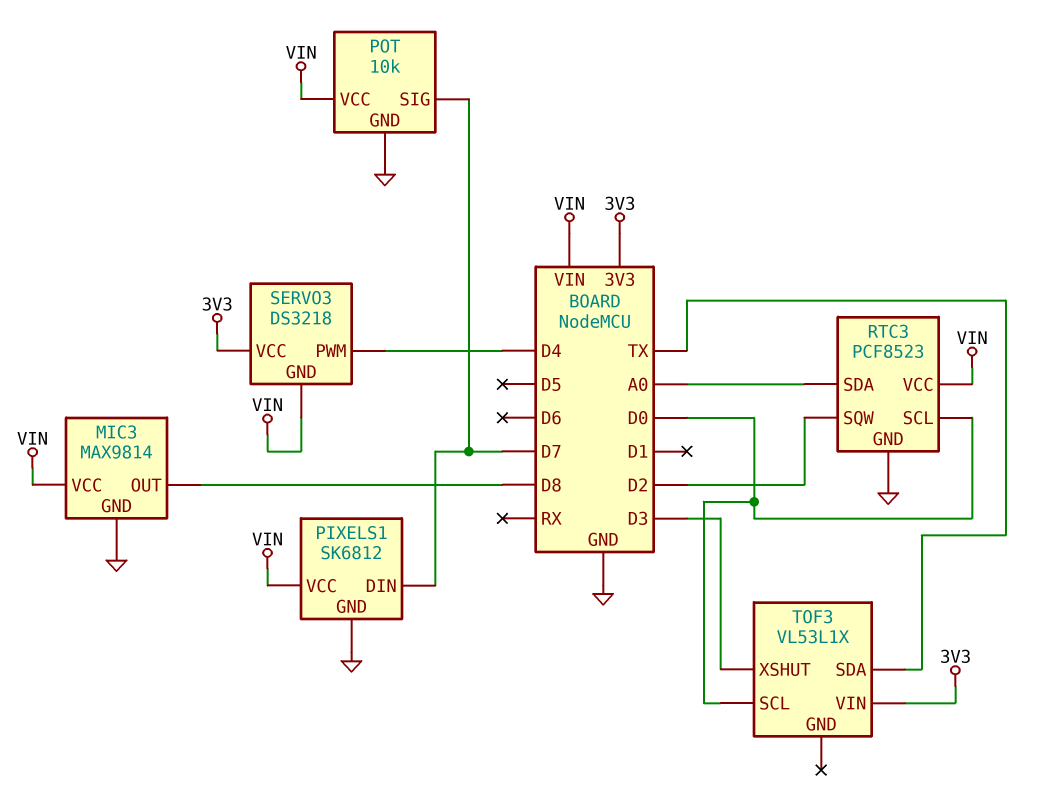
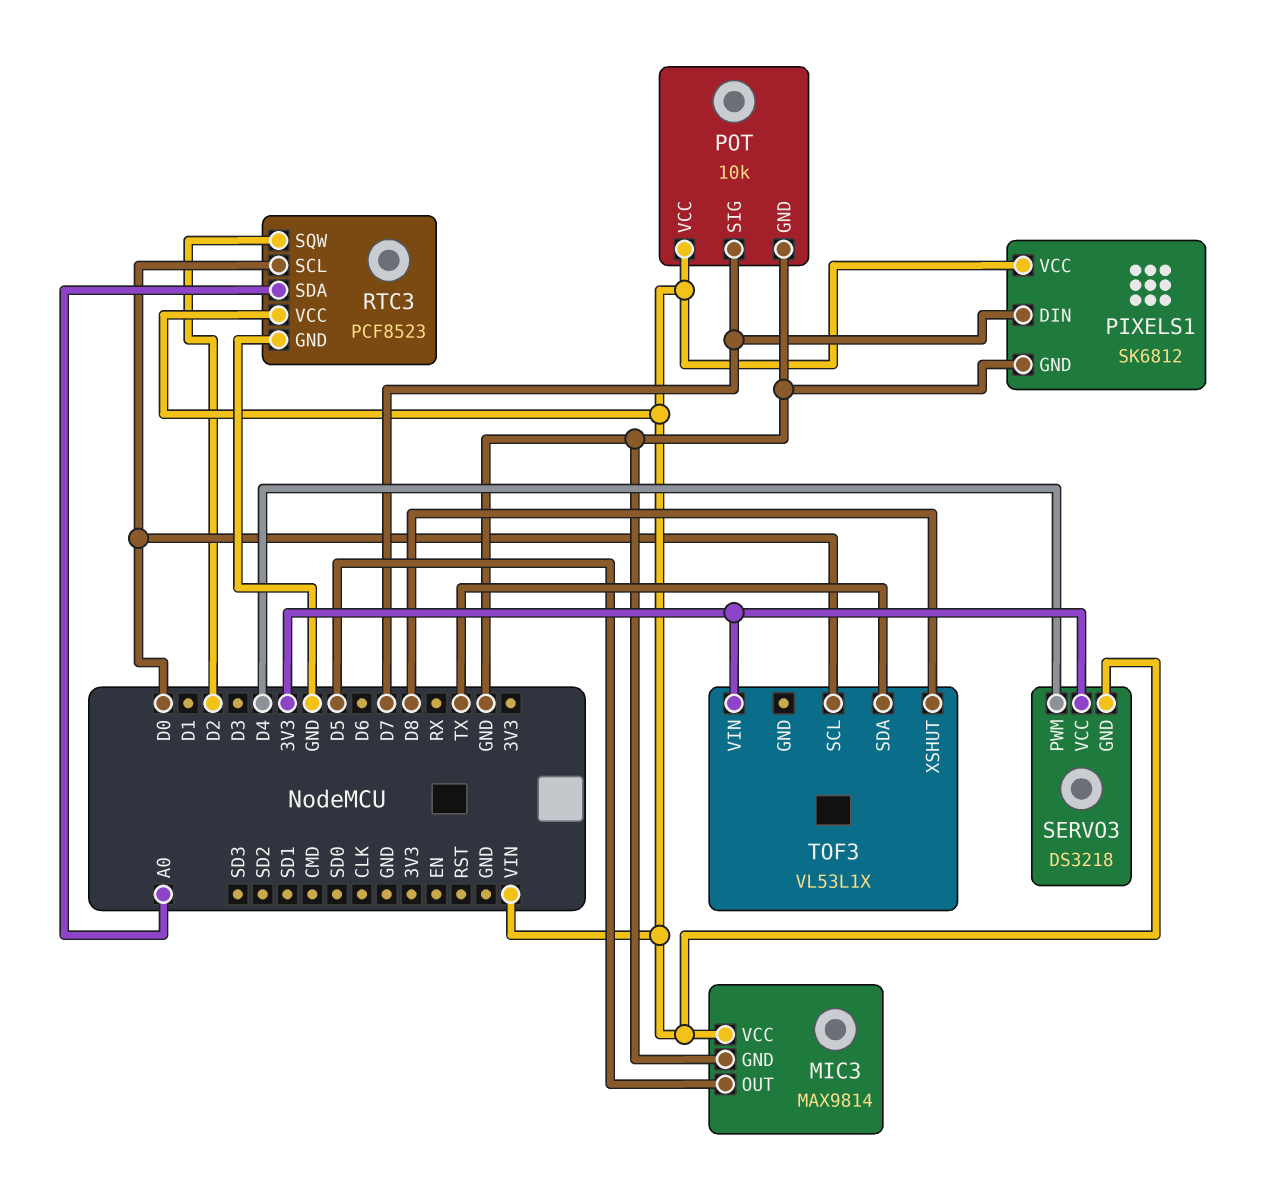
MIC3 pin OUT: D8 -> D5
TOF3 pin XSHUT: D3 -> D8

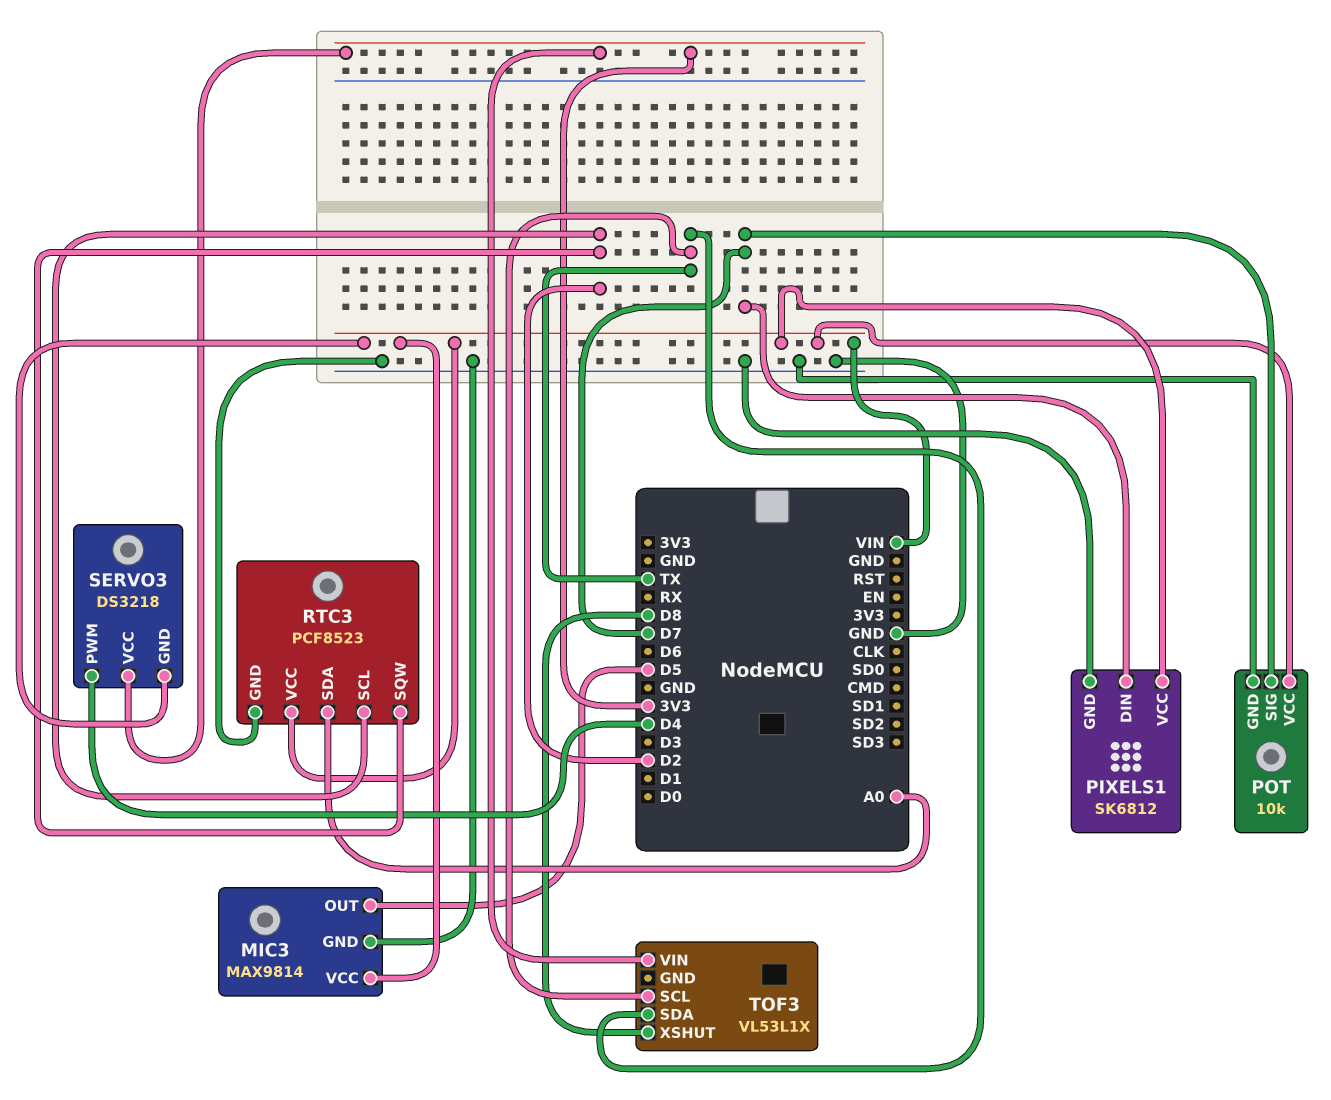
RTC3 pin SCL: D0 -> D2
TOF3 pin SCL: D0 -> TX

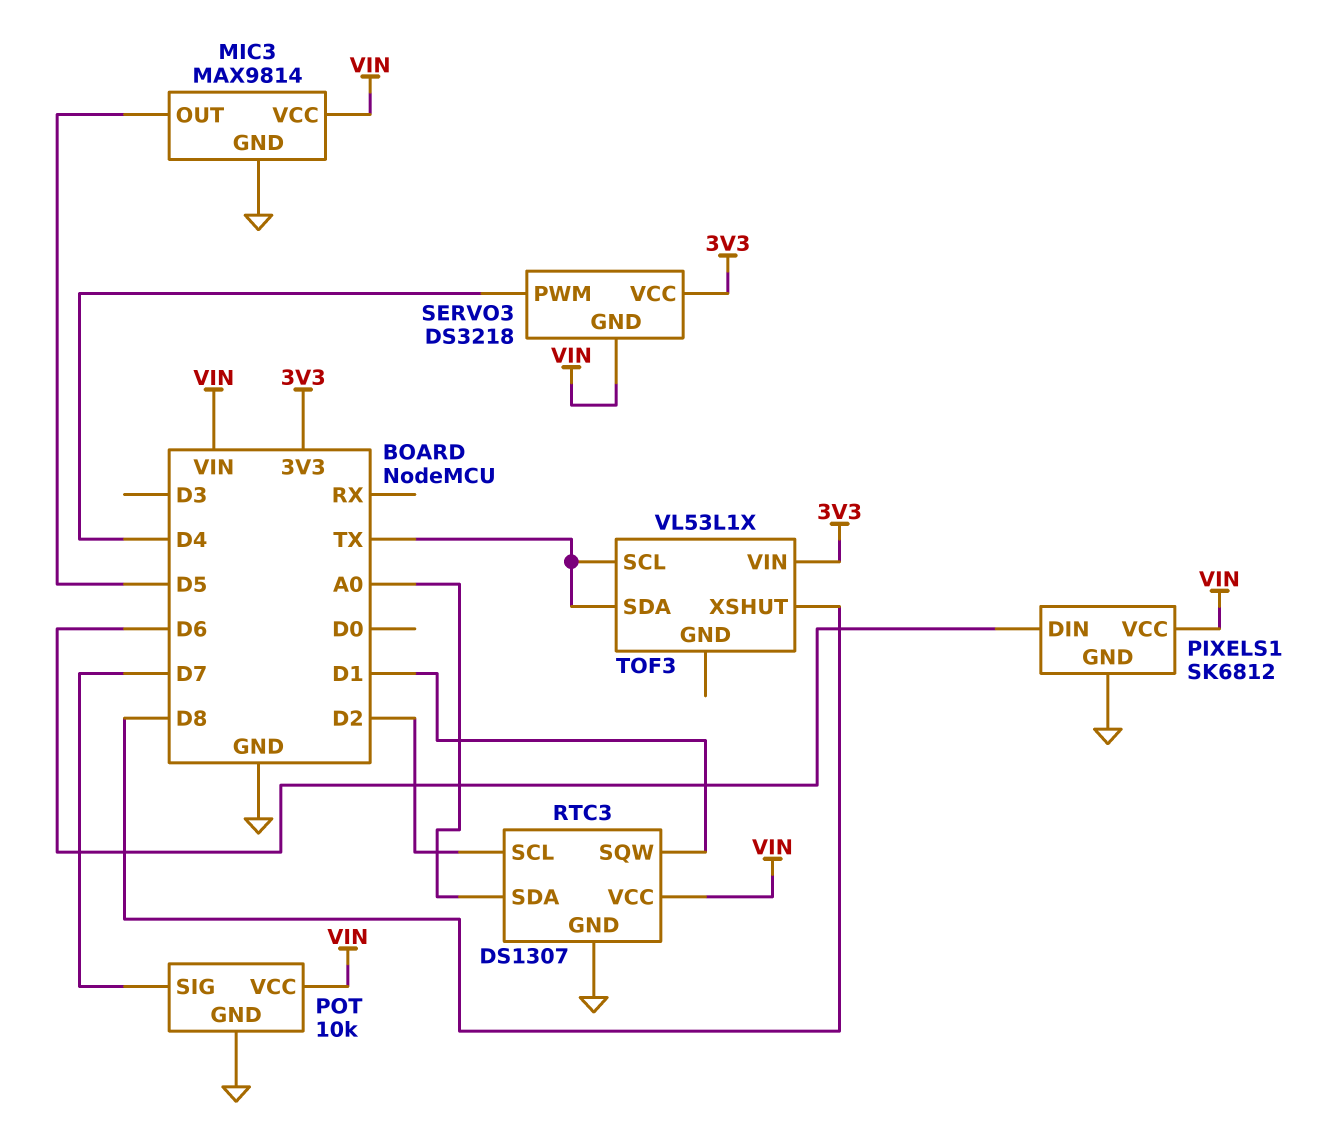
PIXELS1 pin DIN: D7 -> D6
RTC3: PCF8523 -> DS1307
RTC3 pin SQW: D2 -> D1

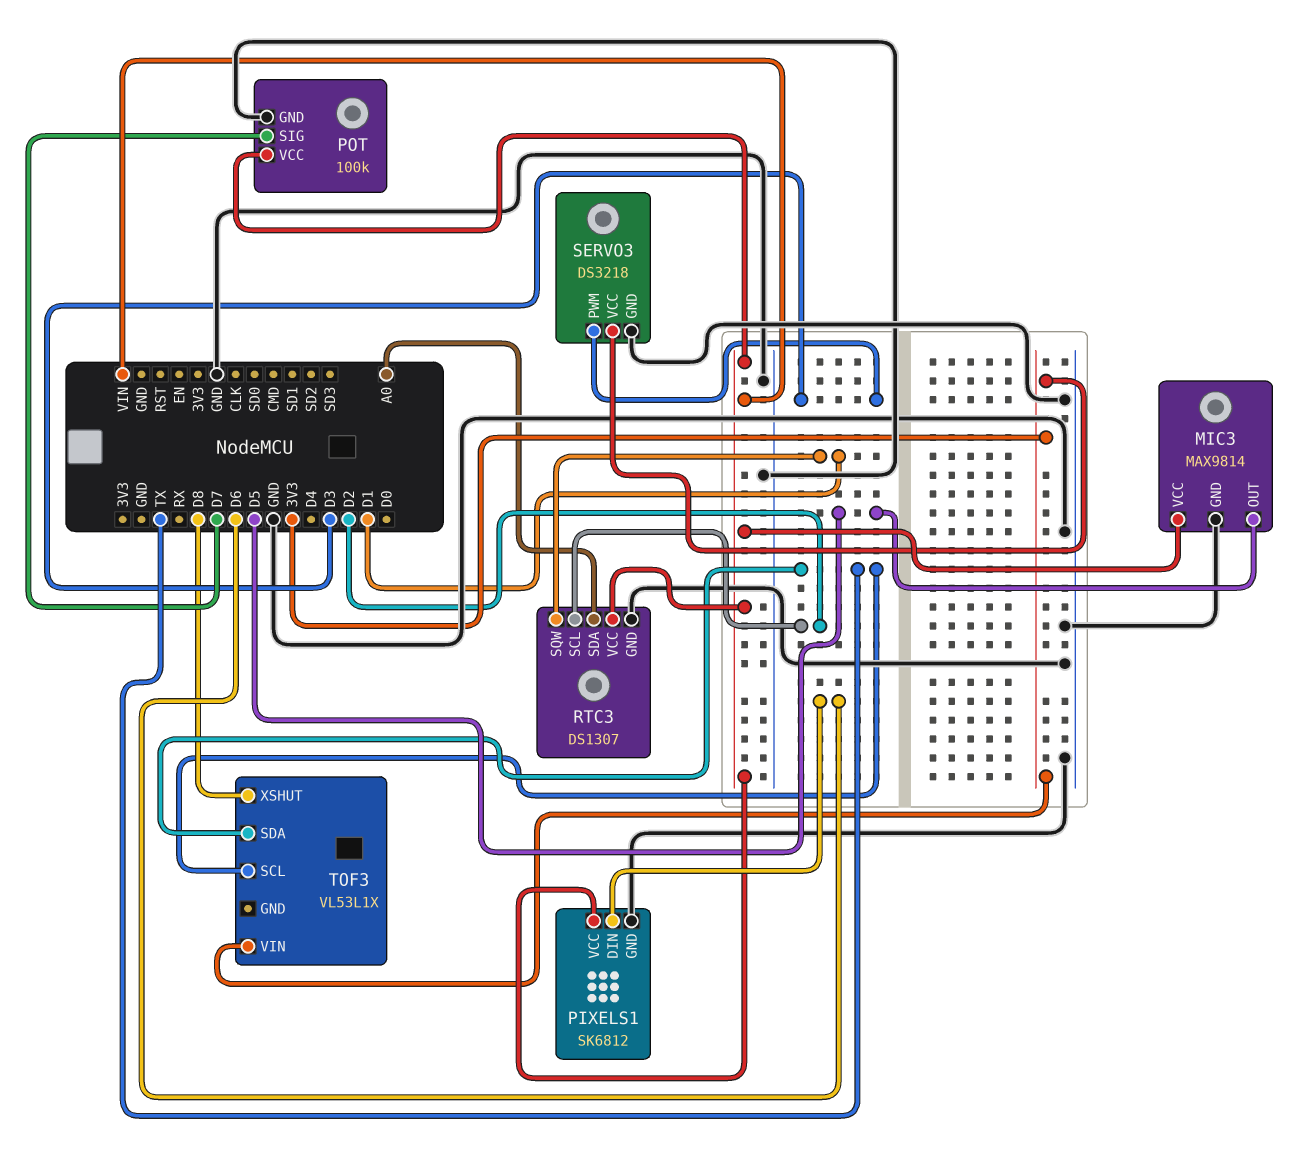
POT: 10k -> 100k
SERVO3 pin GND: VIN -> GND
SERVO3 pin PWM: D4 -> D3

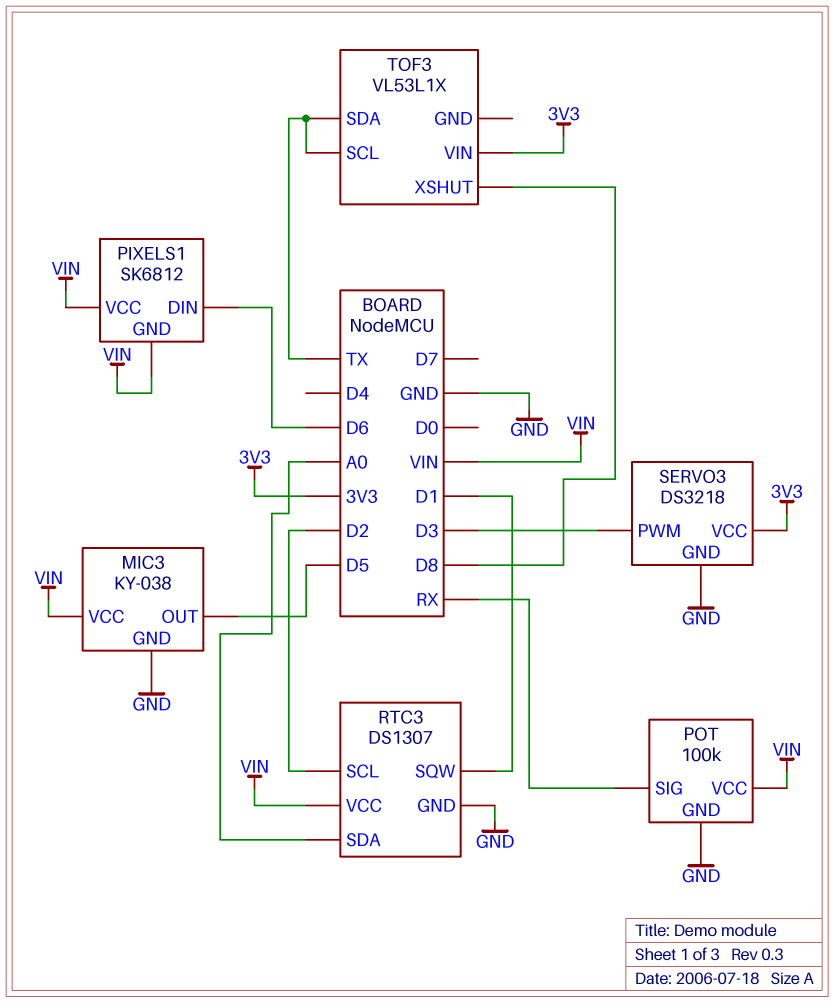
MIC3: MAX9814 -> KY-038
PIXELS1 pin GND: GND -> VIN
POT pin SIG: D7 -> RX

